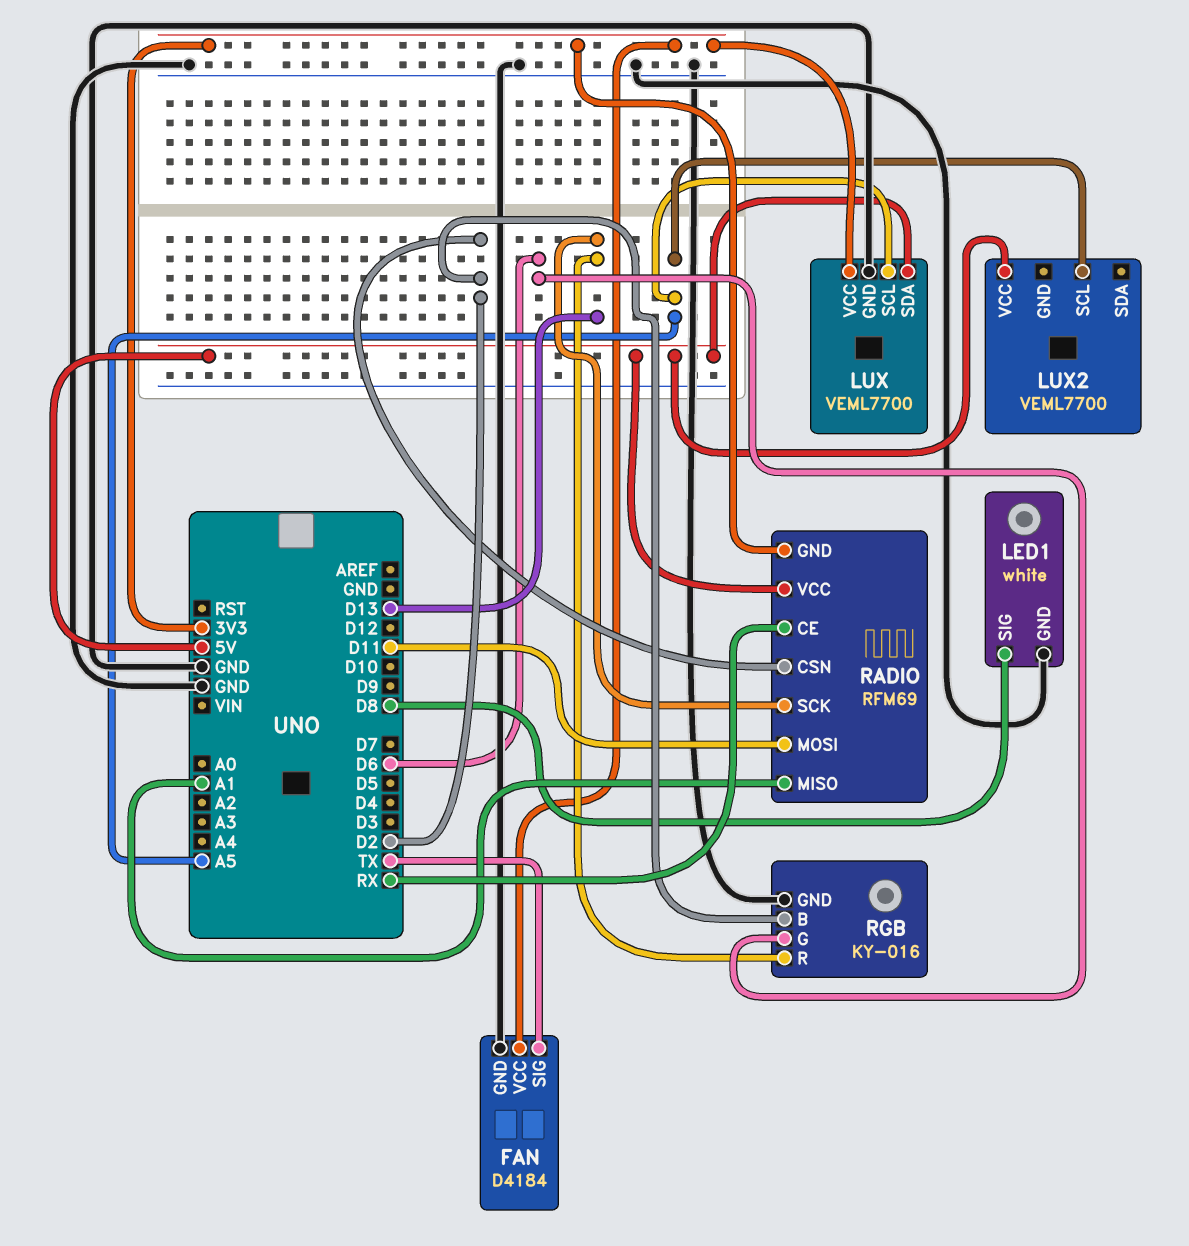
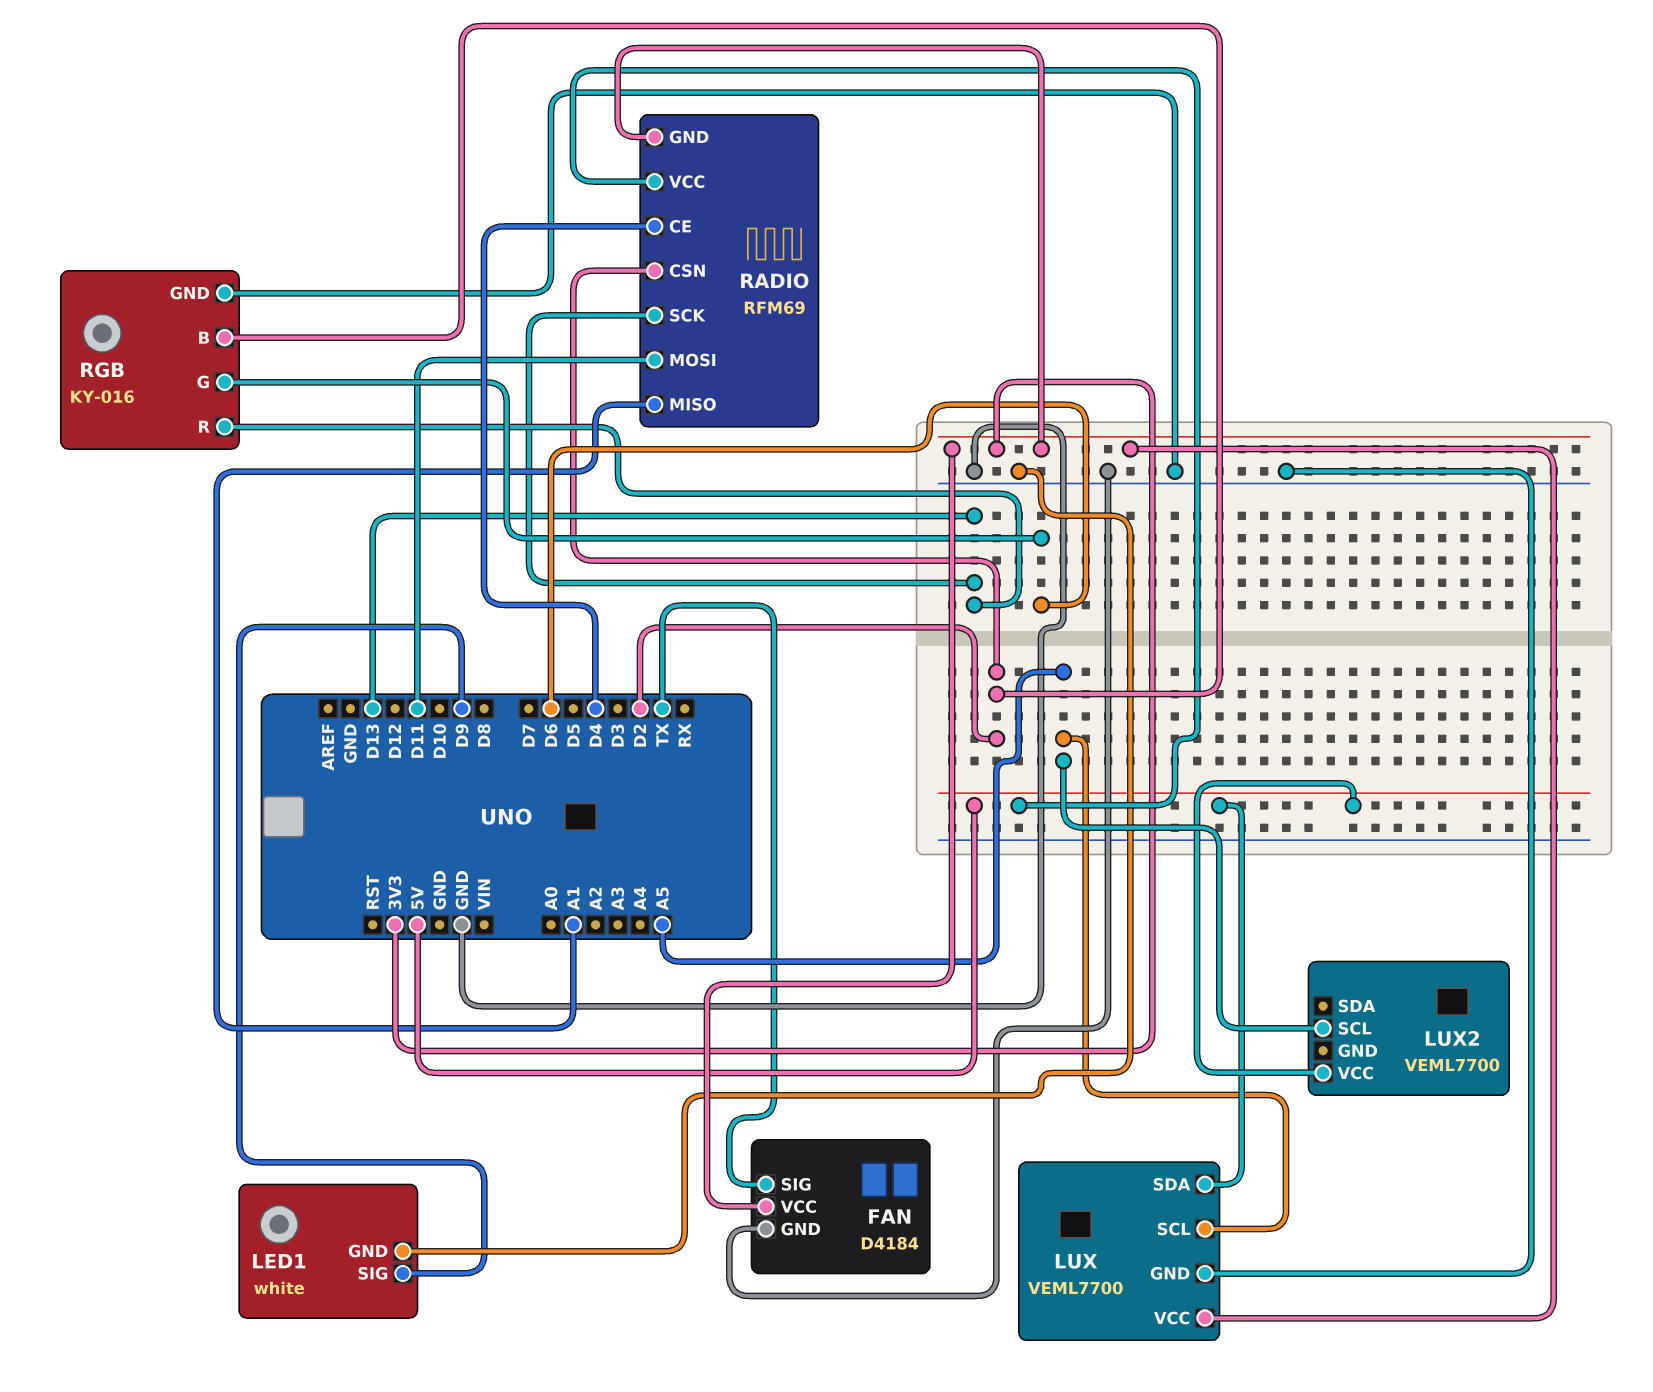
LED1 pin SIG: D8 -> D9
RADIO pin CE: RX -> D4

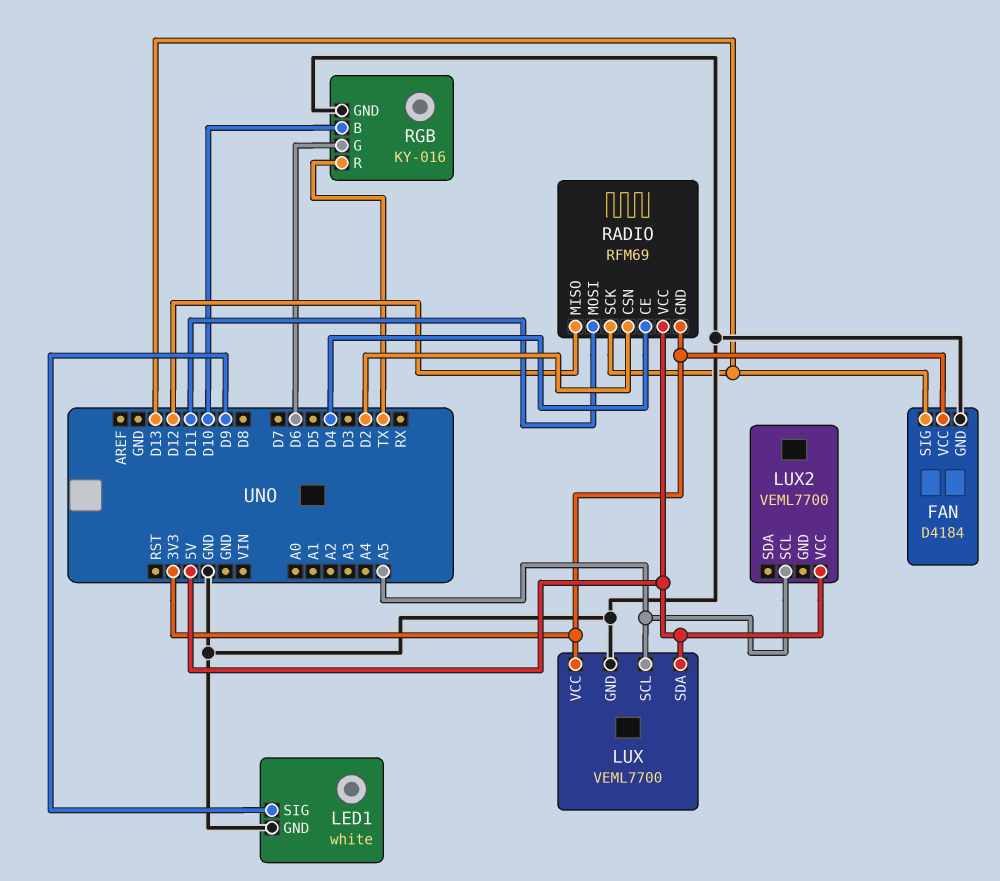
FAN pin SIG: TX -> D13
RADIO pin MISO: A1 -> D12
RGB pin B: D2 -> D10
RGB pin R: D13 -> TX

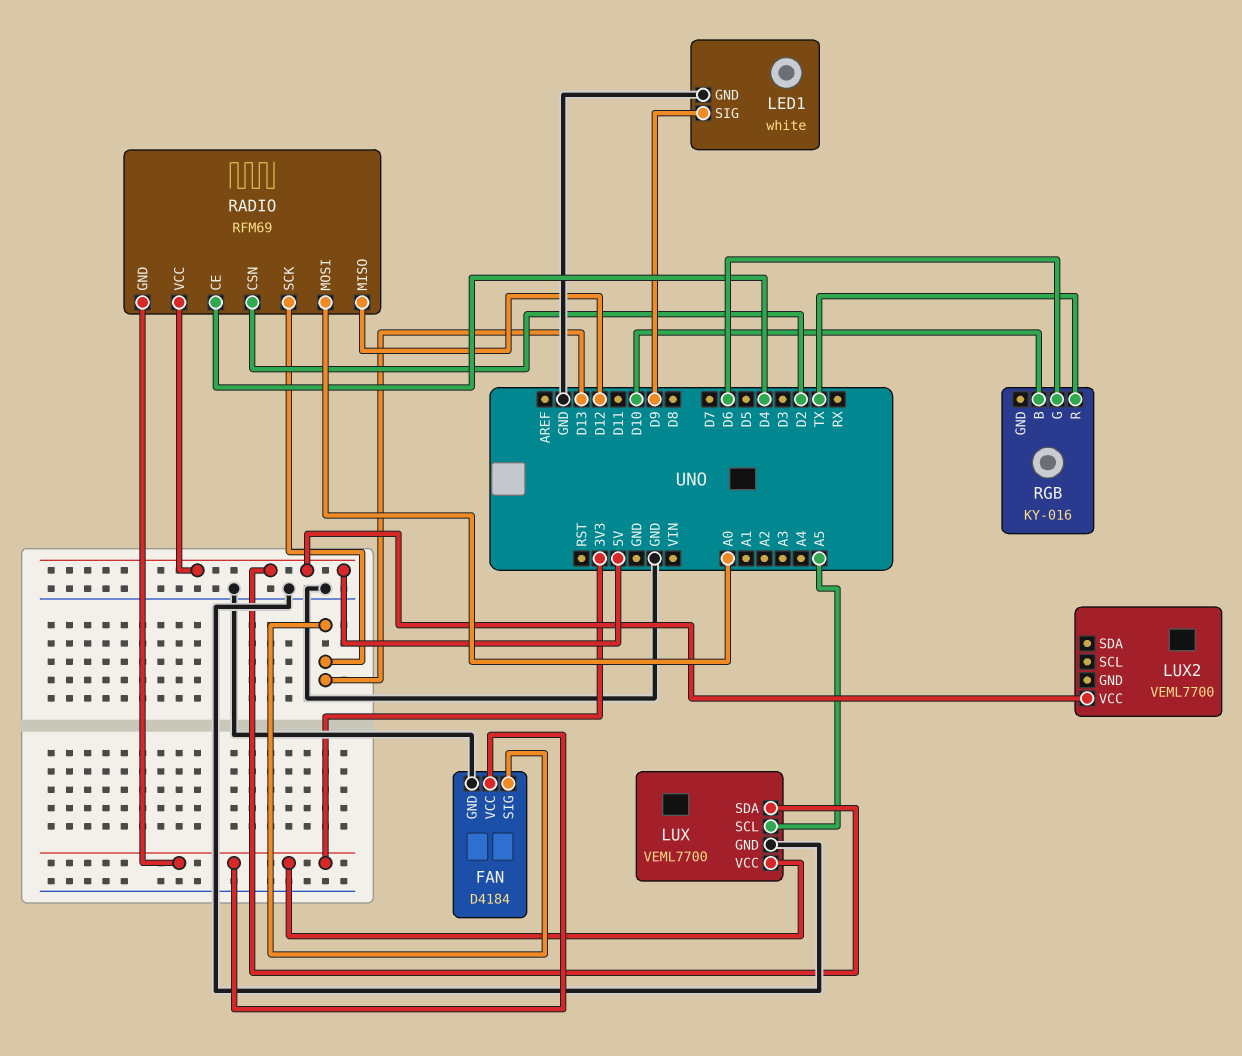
LUX2 pin SCL: A5 -> none
RADIO pin MOSI: D11 -> A0
RGB pin GND: GND -> none

